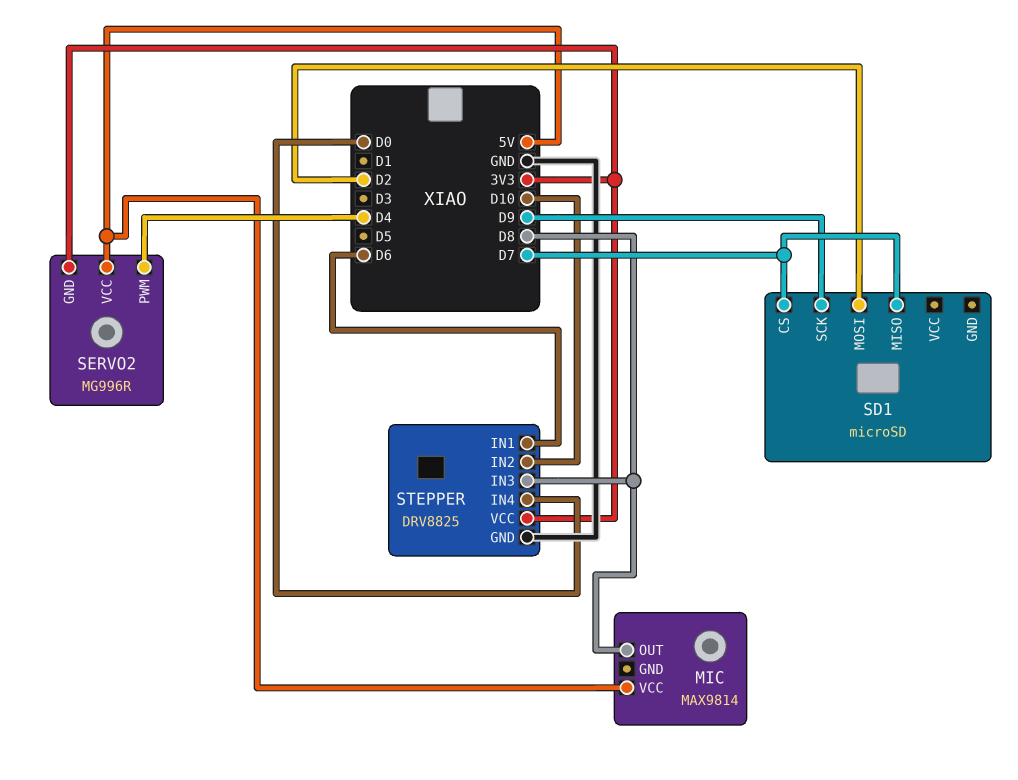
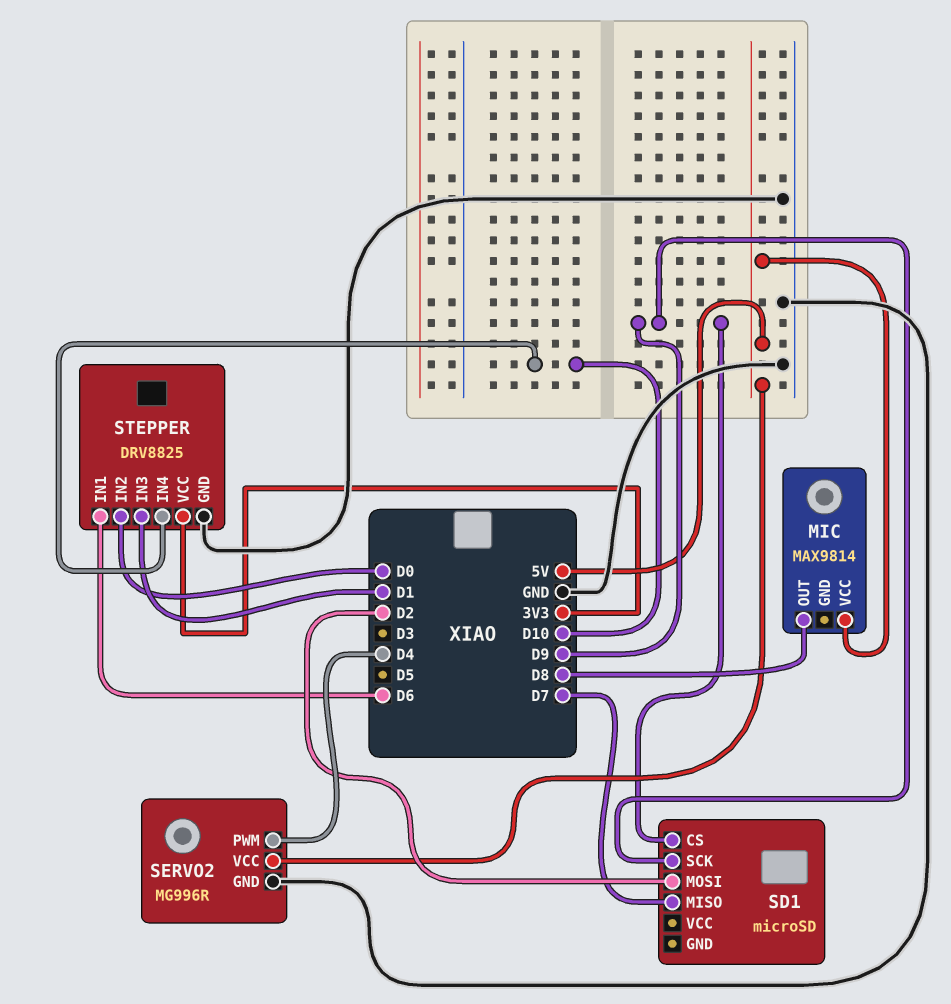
SD1 pin CS: D7 -> D9
SERVO2 pin GND: 3V3 -> GND
STEPPER pin IN2: D10 -> D0
STEPPER pin IN3: D8 -> D1
STEPPER pin IN4: D0 -> D10

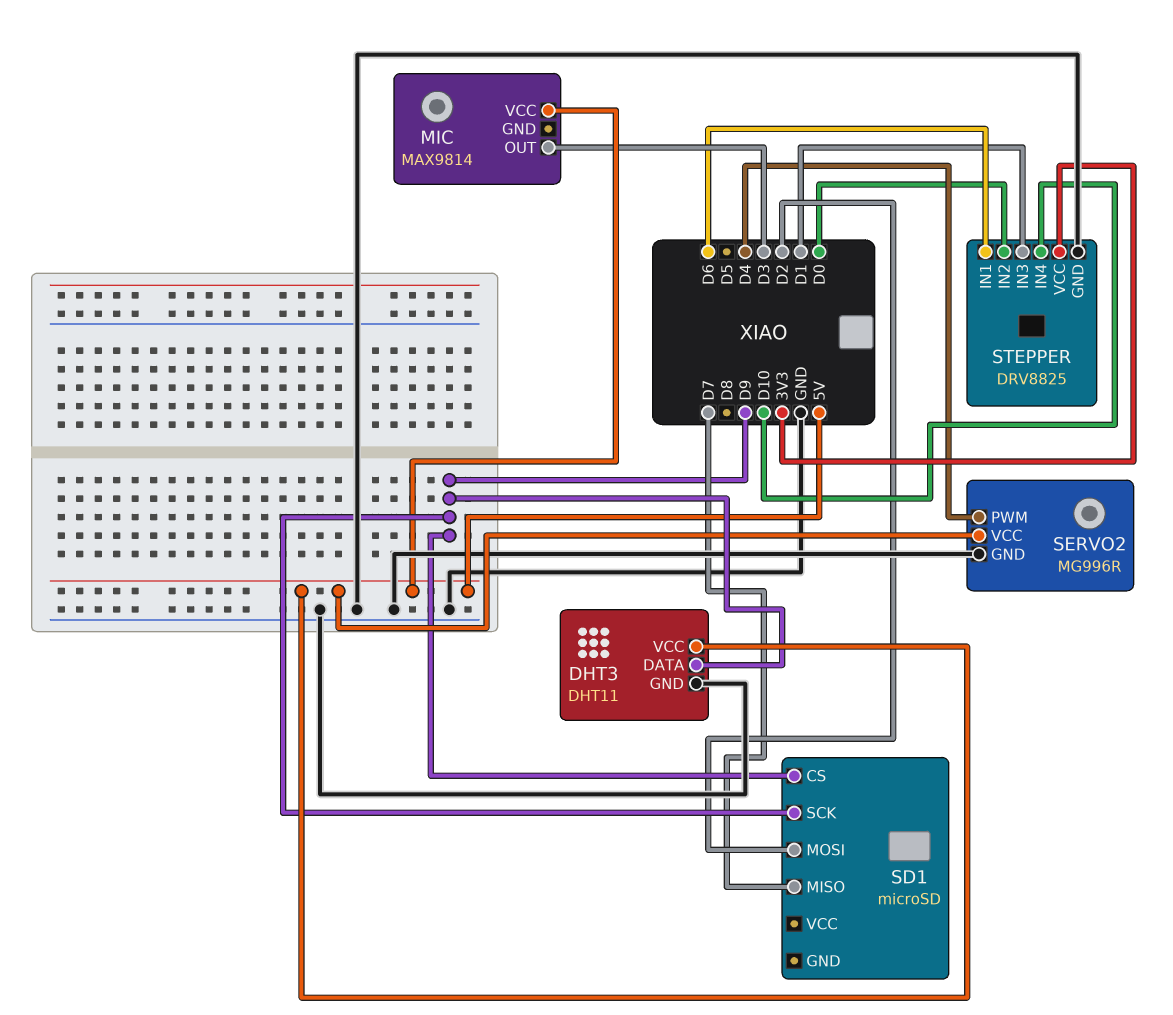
DHT3: none -> DHT11
DHT3 pin DATA: none -> D9
DHT3 pin GND: none -> GND
DHT3 pin VCC: none -> 5V
MIC pin OUT: D8 -> D3

